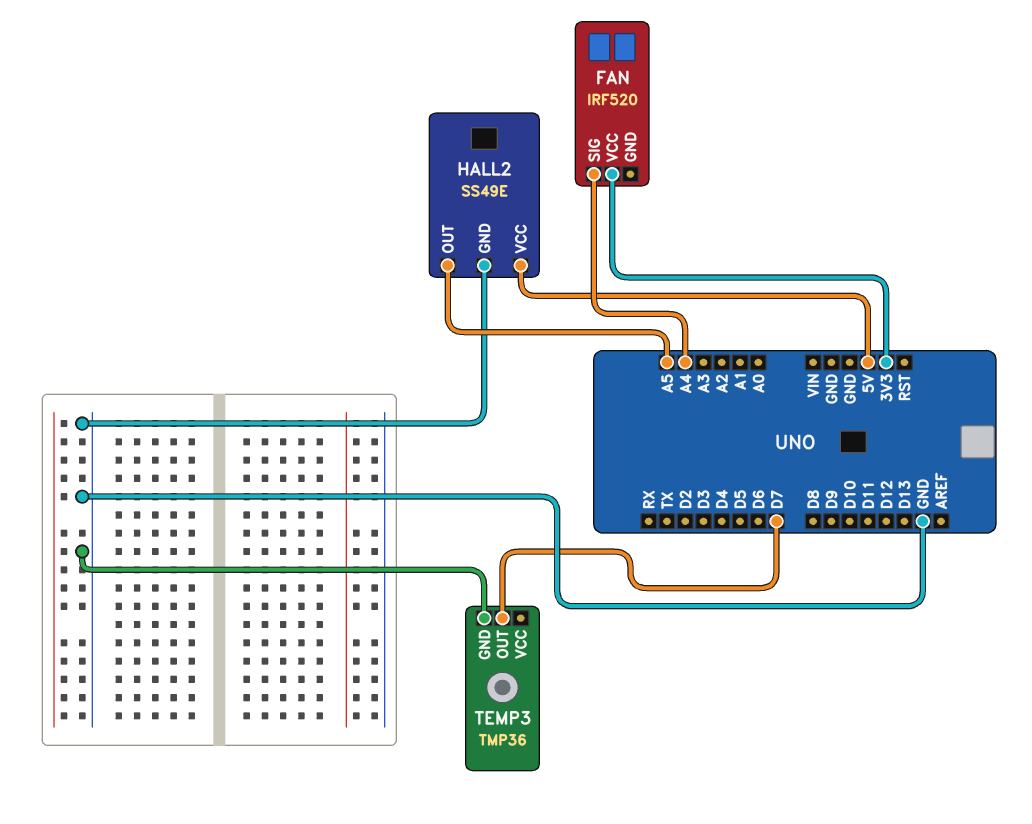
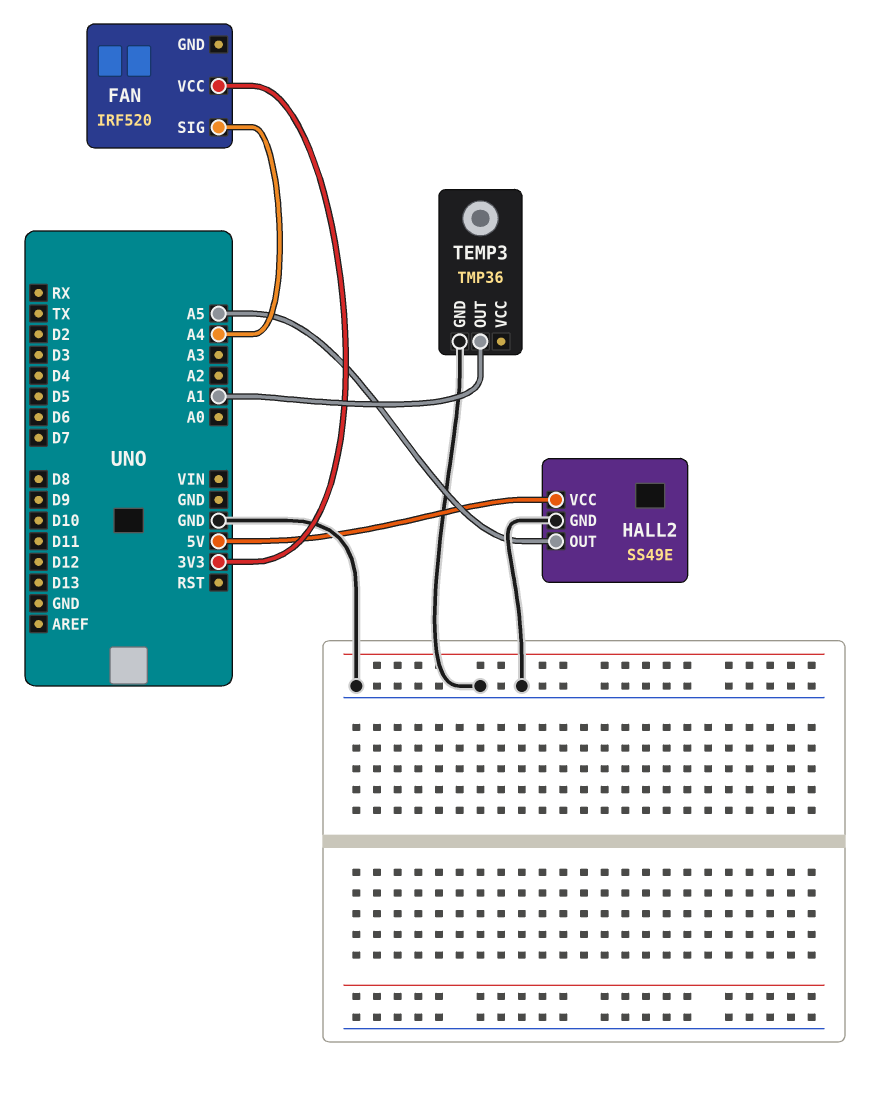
TEMP3 pin OUT: D7 -> A1

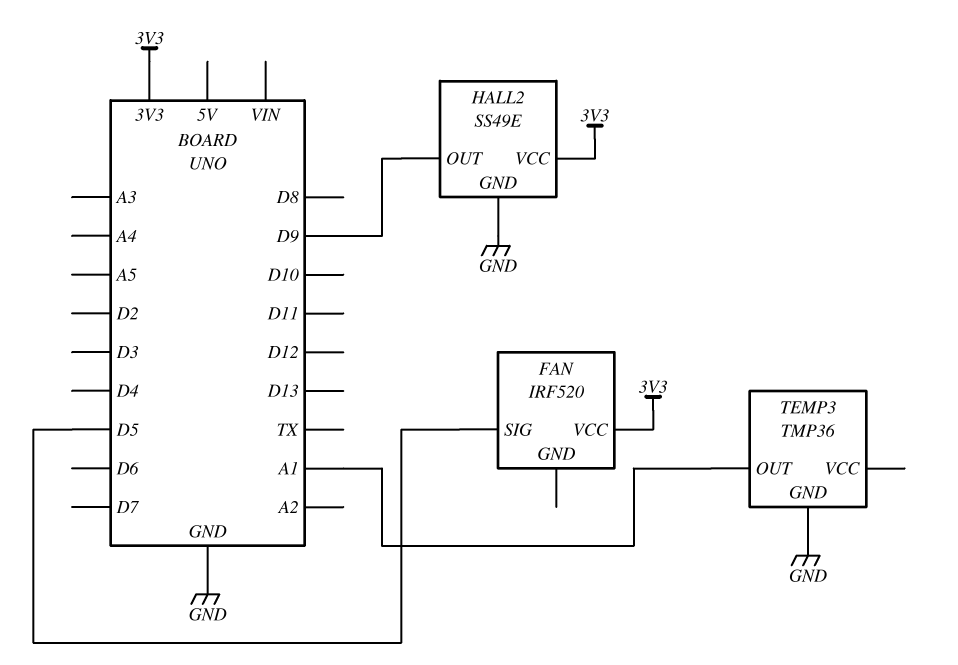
FAN pin SIG: A4 -> D5
HALL2 pin OUT: A5 -> D9
HALL2 pin VCC: 5V -> 3V3

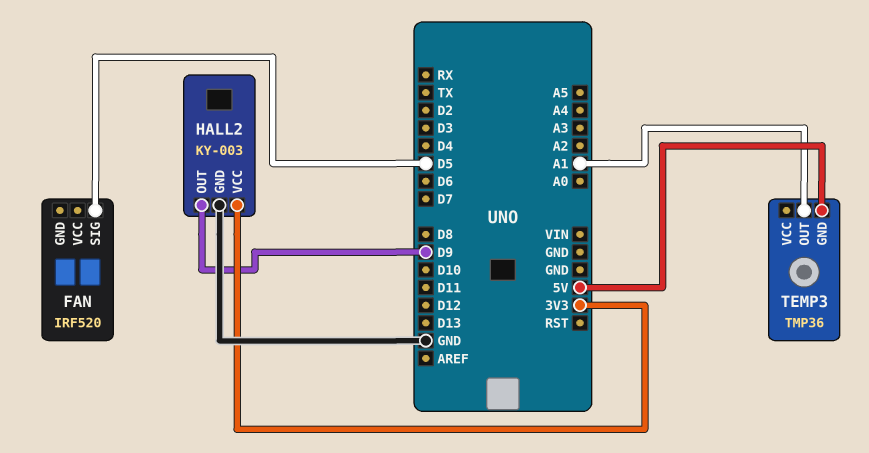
FAN pin VCC: 3V3 -> none
HALL2: SS49E -> KY-003
TEMP3 pin GND: GND -> 5V

